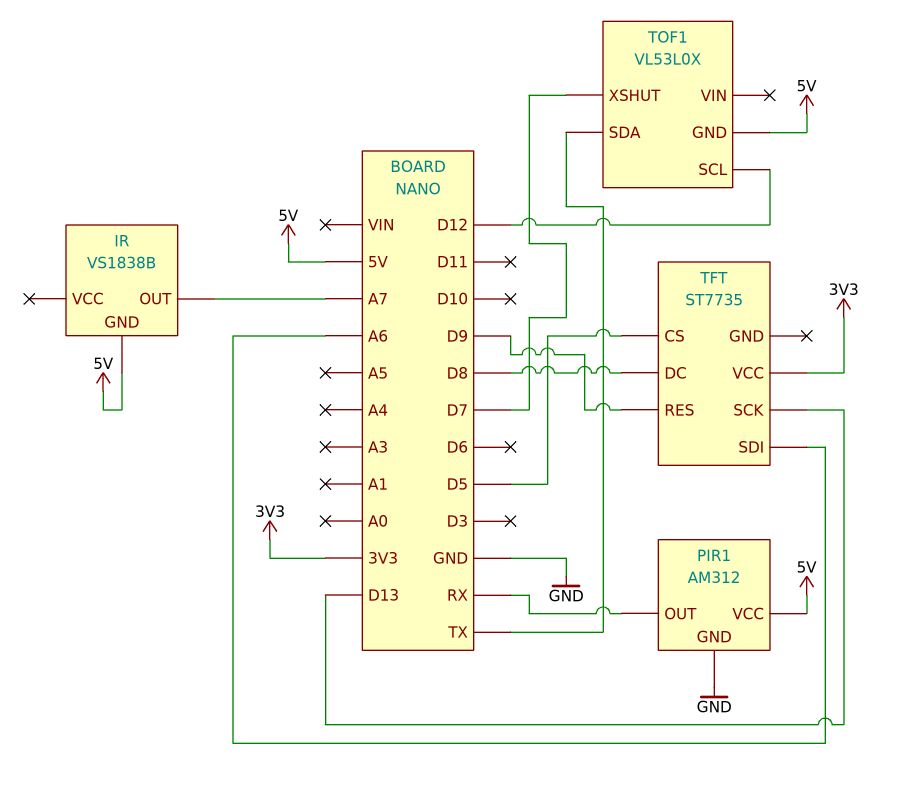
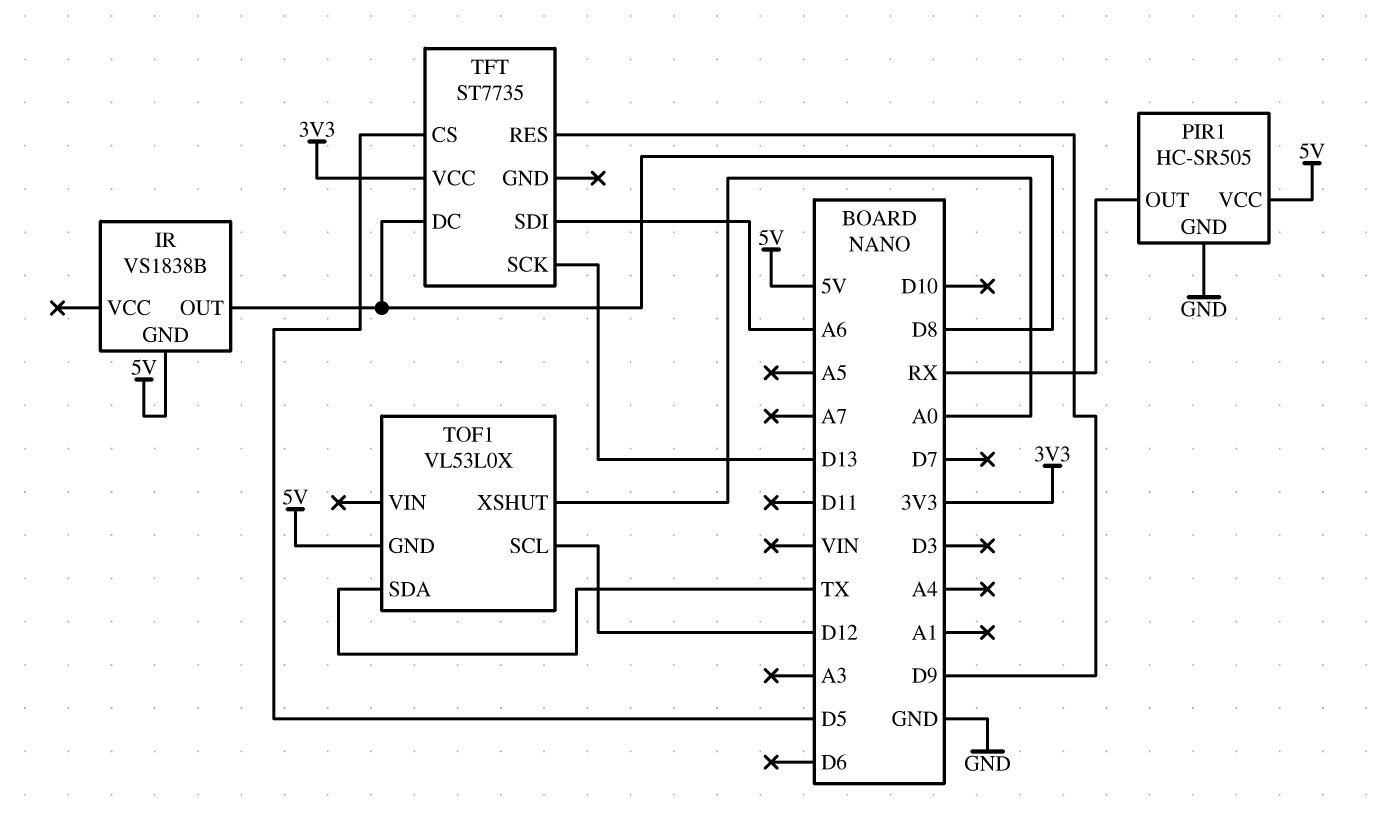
IR pin OUT: A7 -> D8
PIR1: AM312 -> HC-SR505
TOF1 pin XSHUT: D7 -> A0

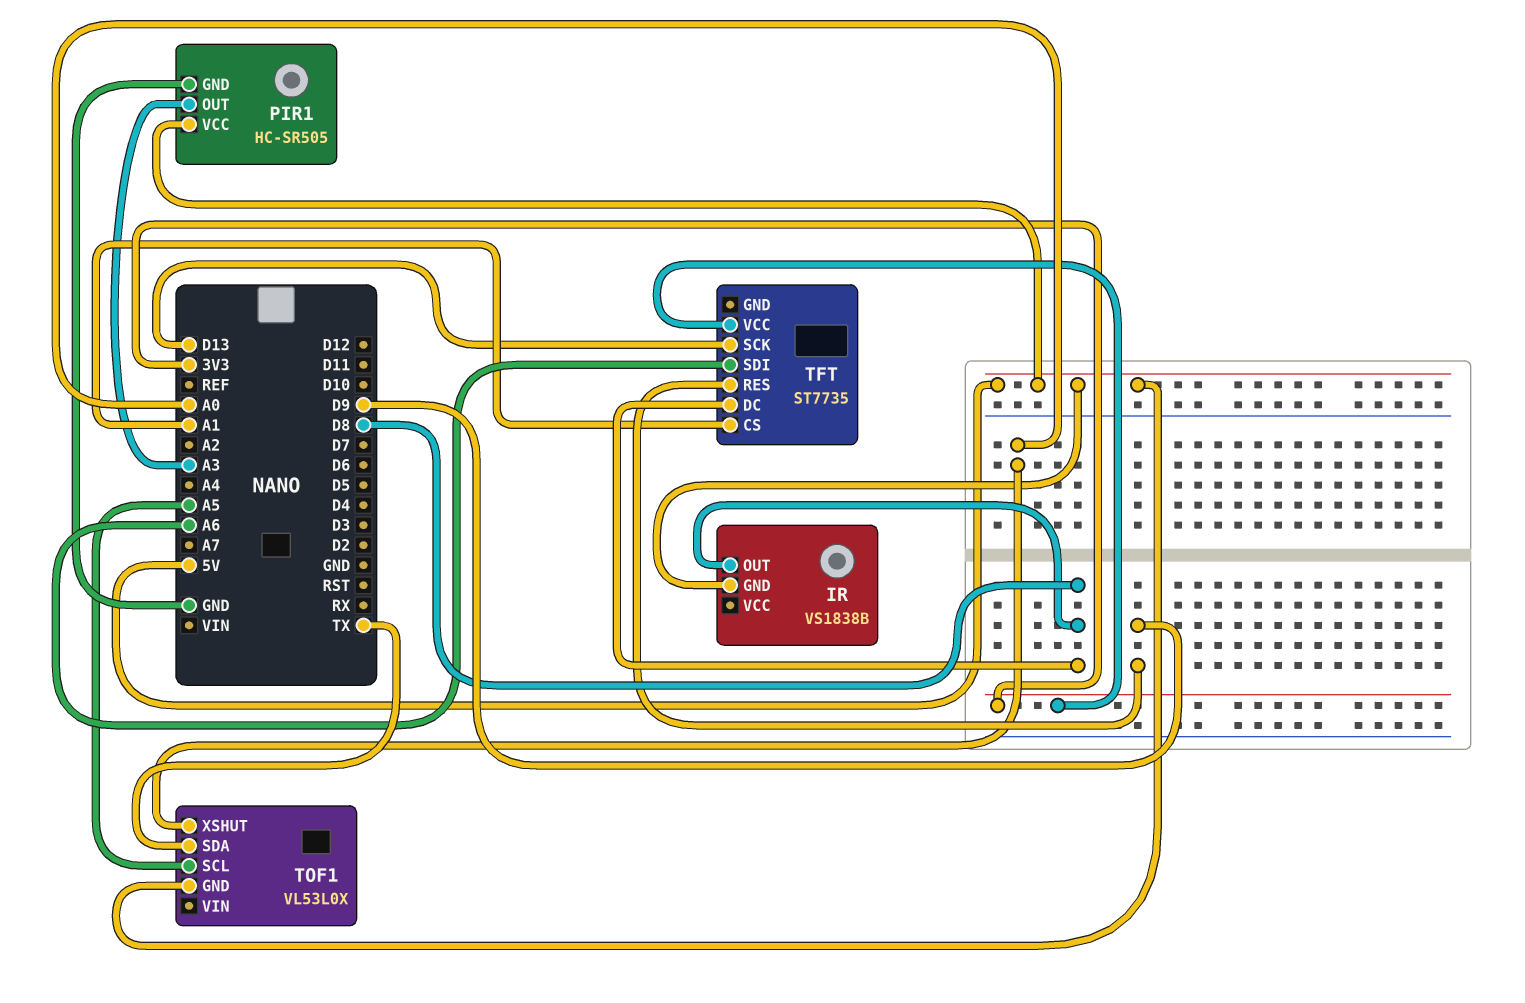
PIR1 pin OUT: RX -> A3
TFT pin CS: D5 -> A1
TOF1 pin SCL: D12 -> A5

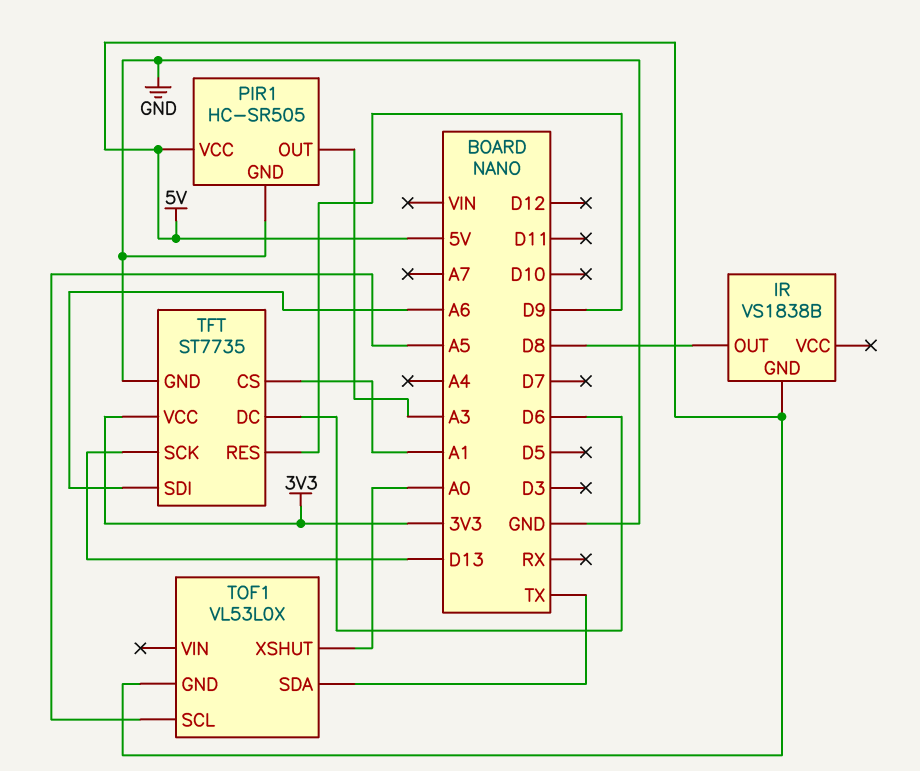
TFT pin DC: D8 -> D6
TFT pin GND: none -> GND

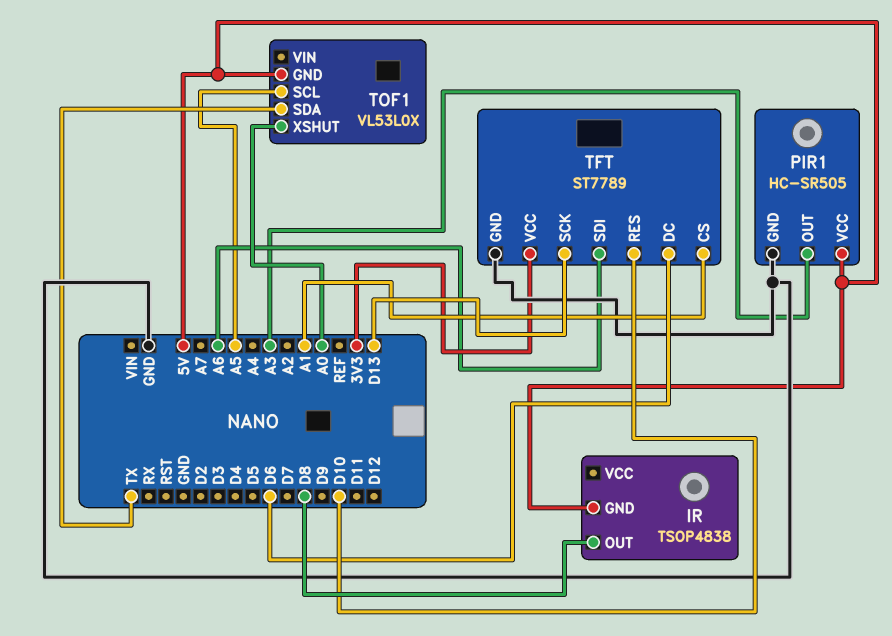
IR: VS1838B -> TSOP4838
TFT: ST7735 -> ST7789
TFT pin RES: D9 -> D10

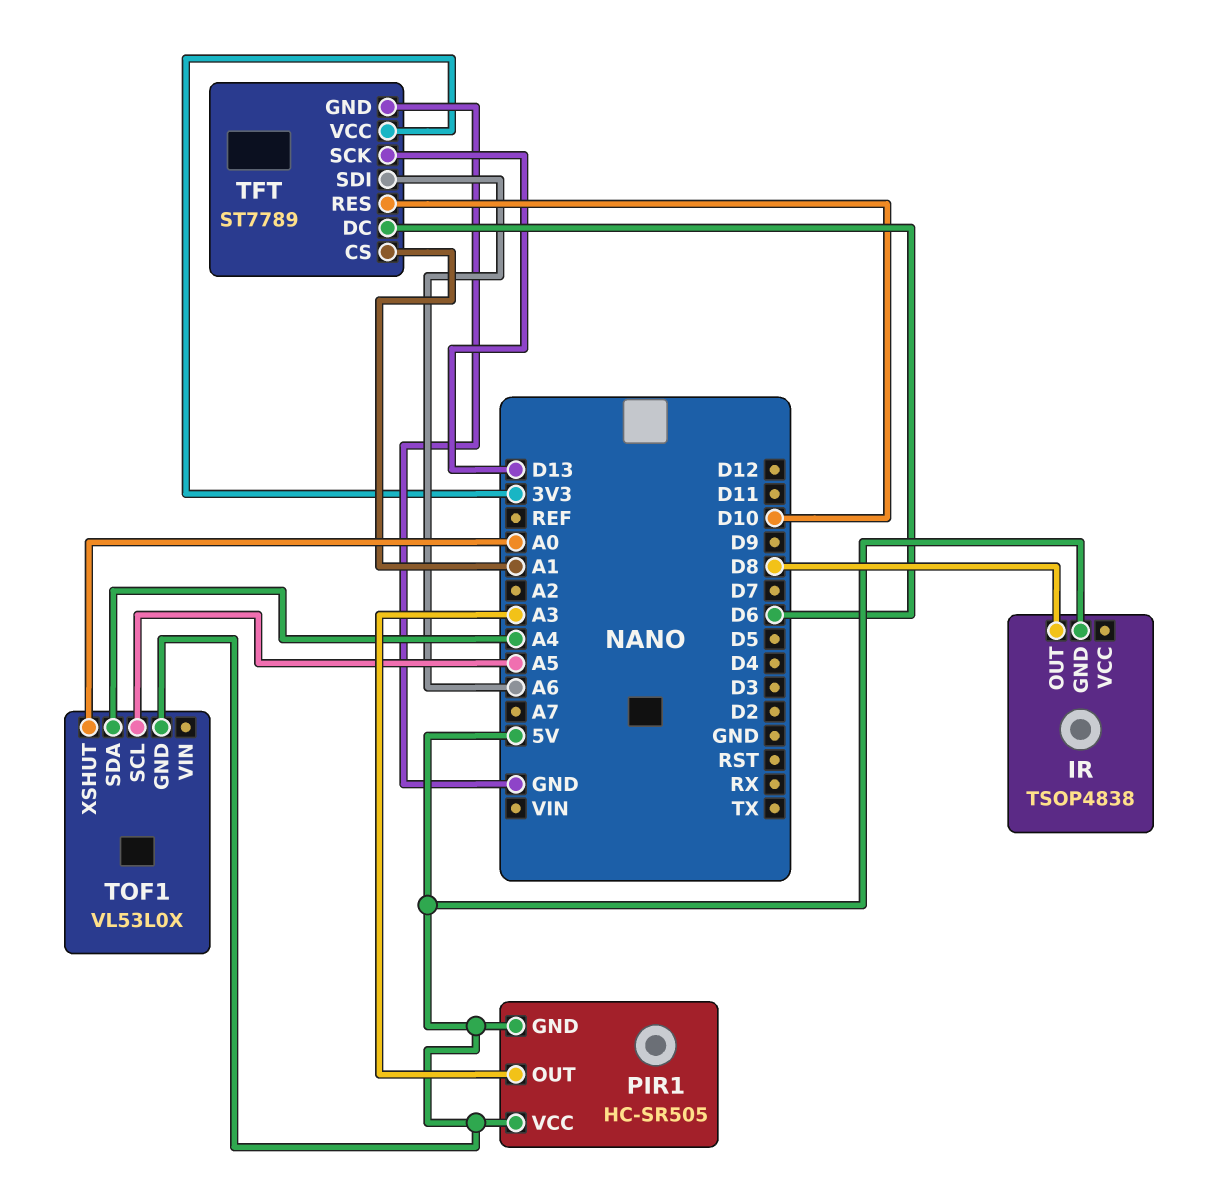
PIR1 pin GND: GND -> 5V
TOF1 pin SDA: TX -> A4

